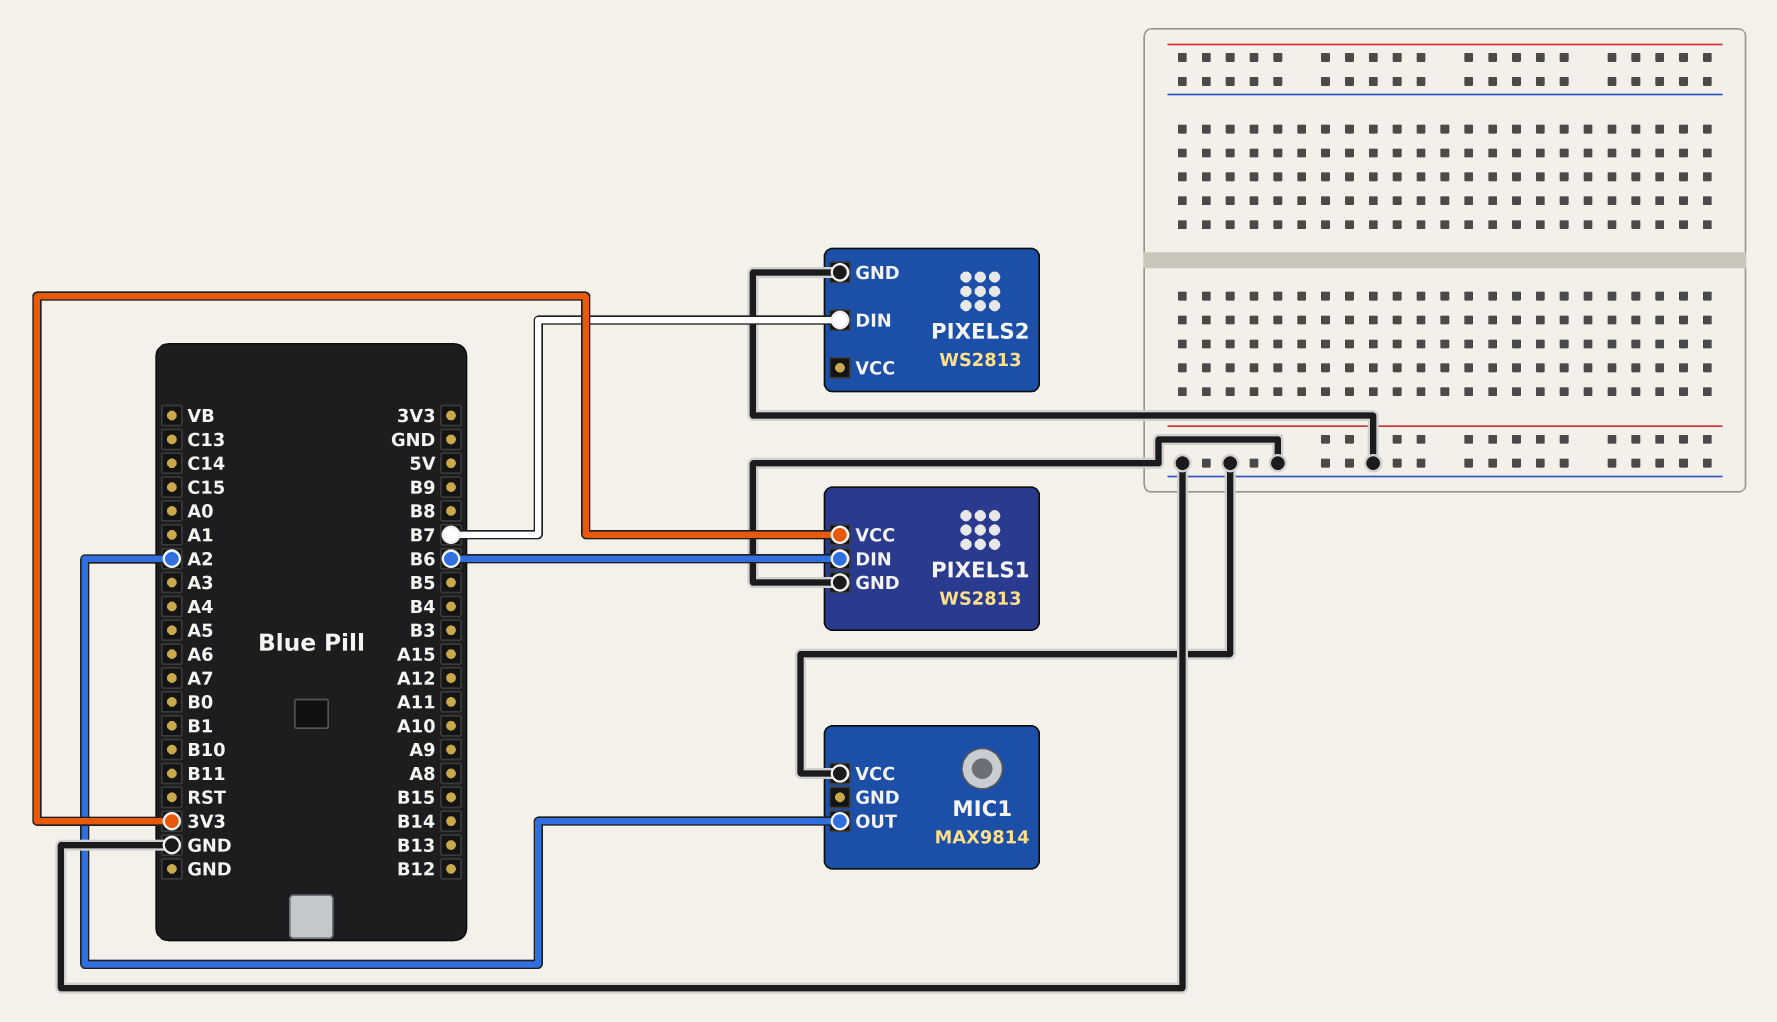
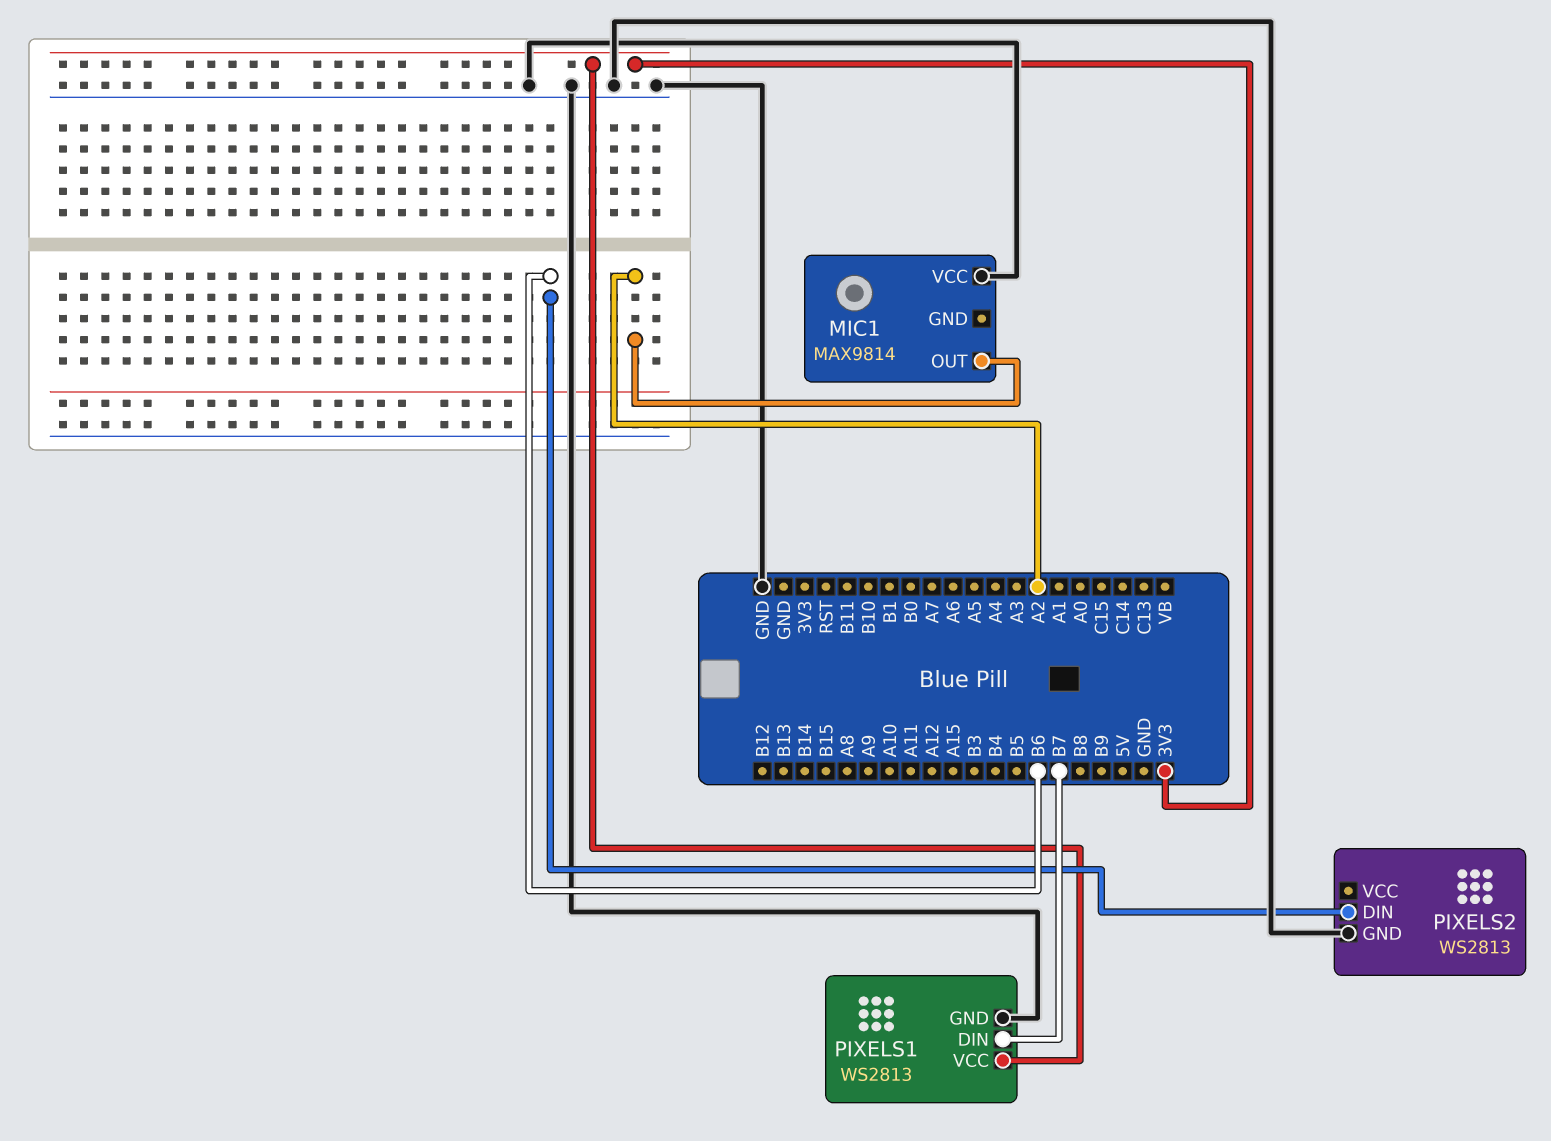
PIXELS1 pin DIN: B6 -> B7
PIXELS2 pin DIN: B7 -> B6

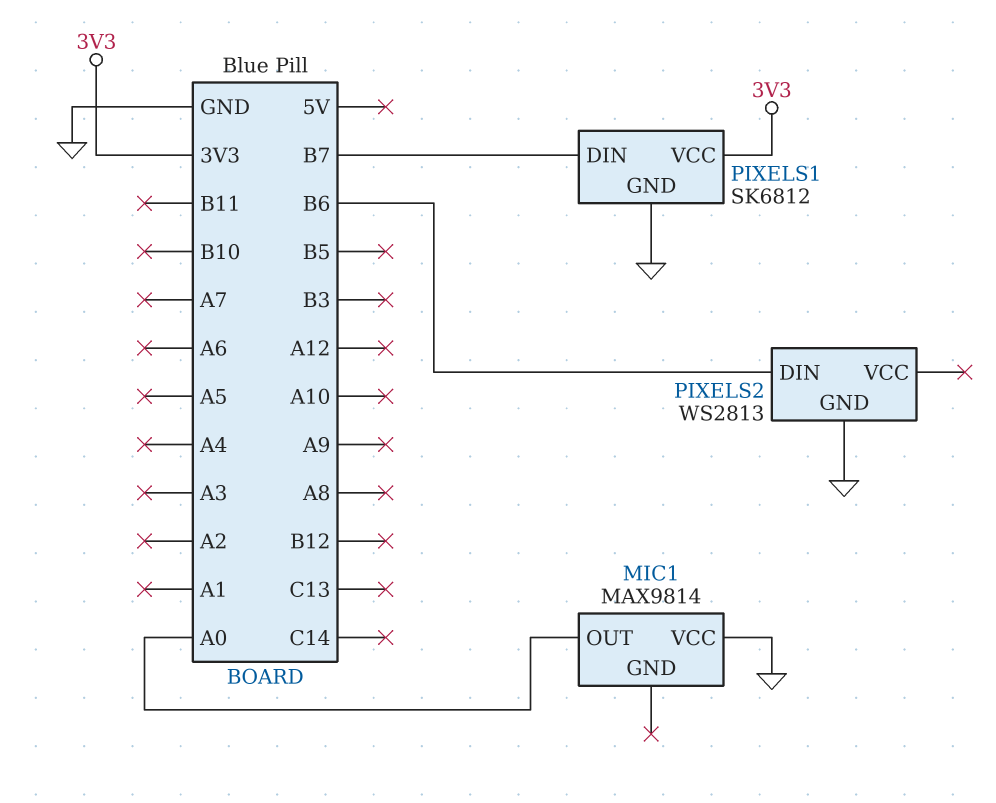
MIC1 pin OUT: A2 -> A0
PIXELS1: WS2813 -> SK6812

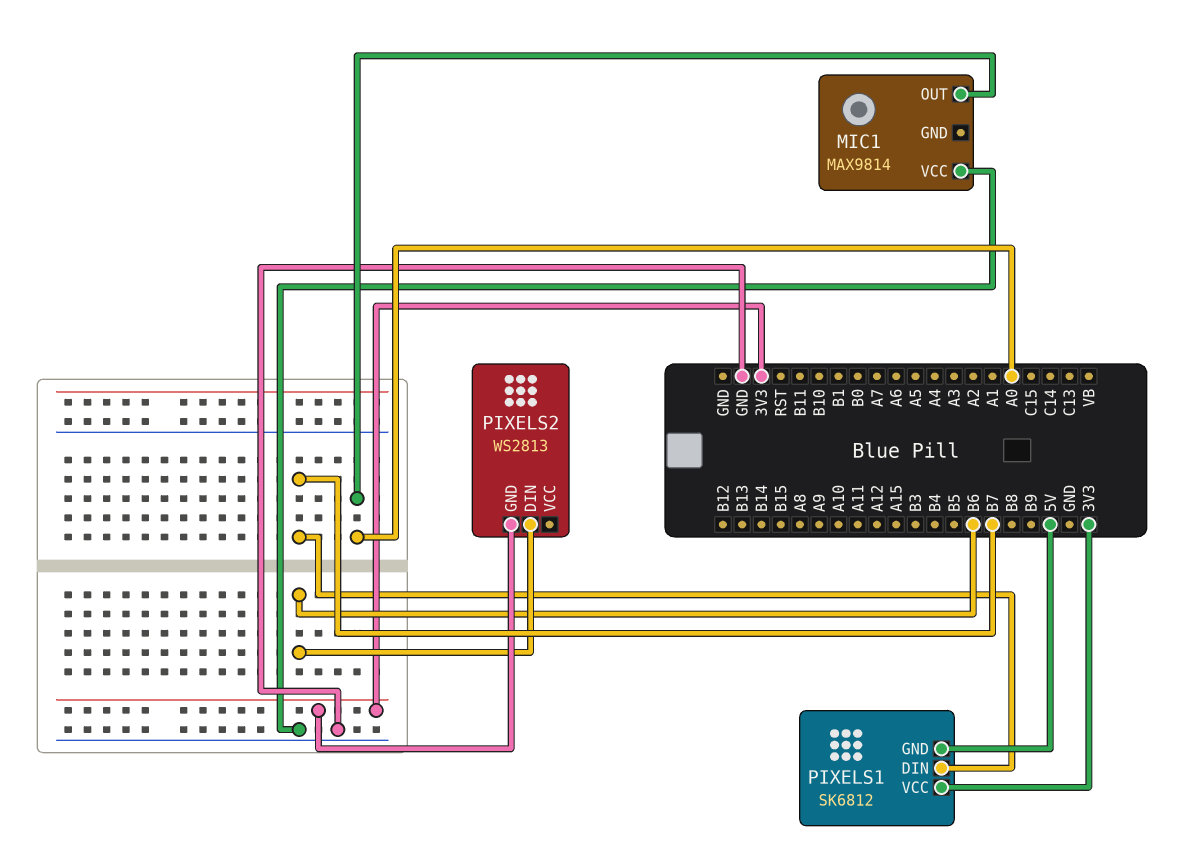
PIXELS1 pin GND: GND -> 5V
PIXELS2 pin GND: GND -> 3V3

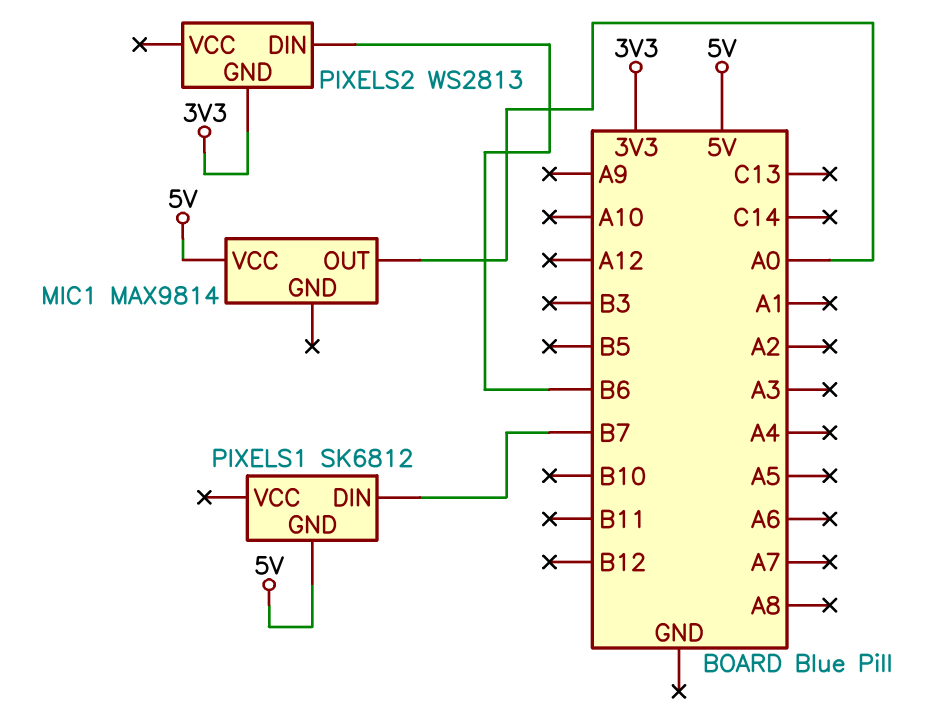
MIC1 pin VCC: GND -> 5V
PIXELS1 pin VCC: 3V3 -> none

